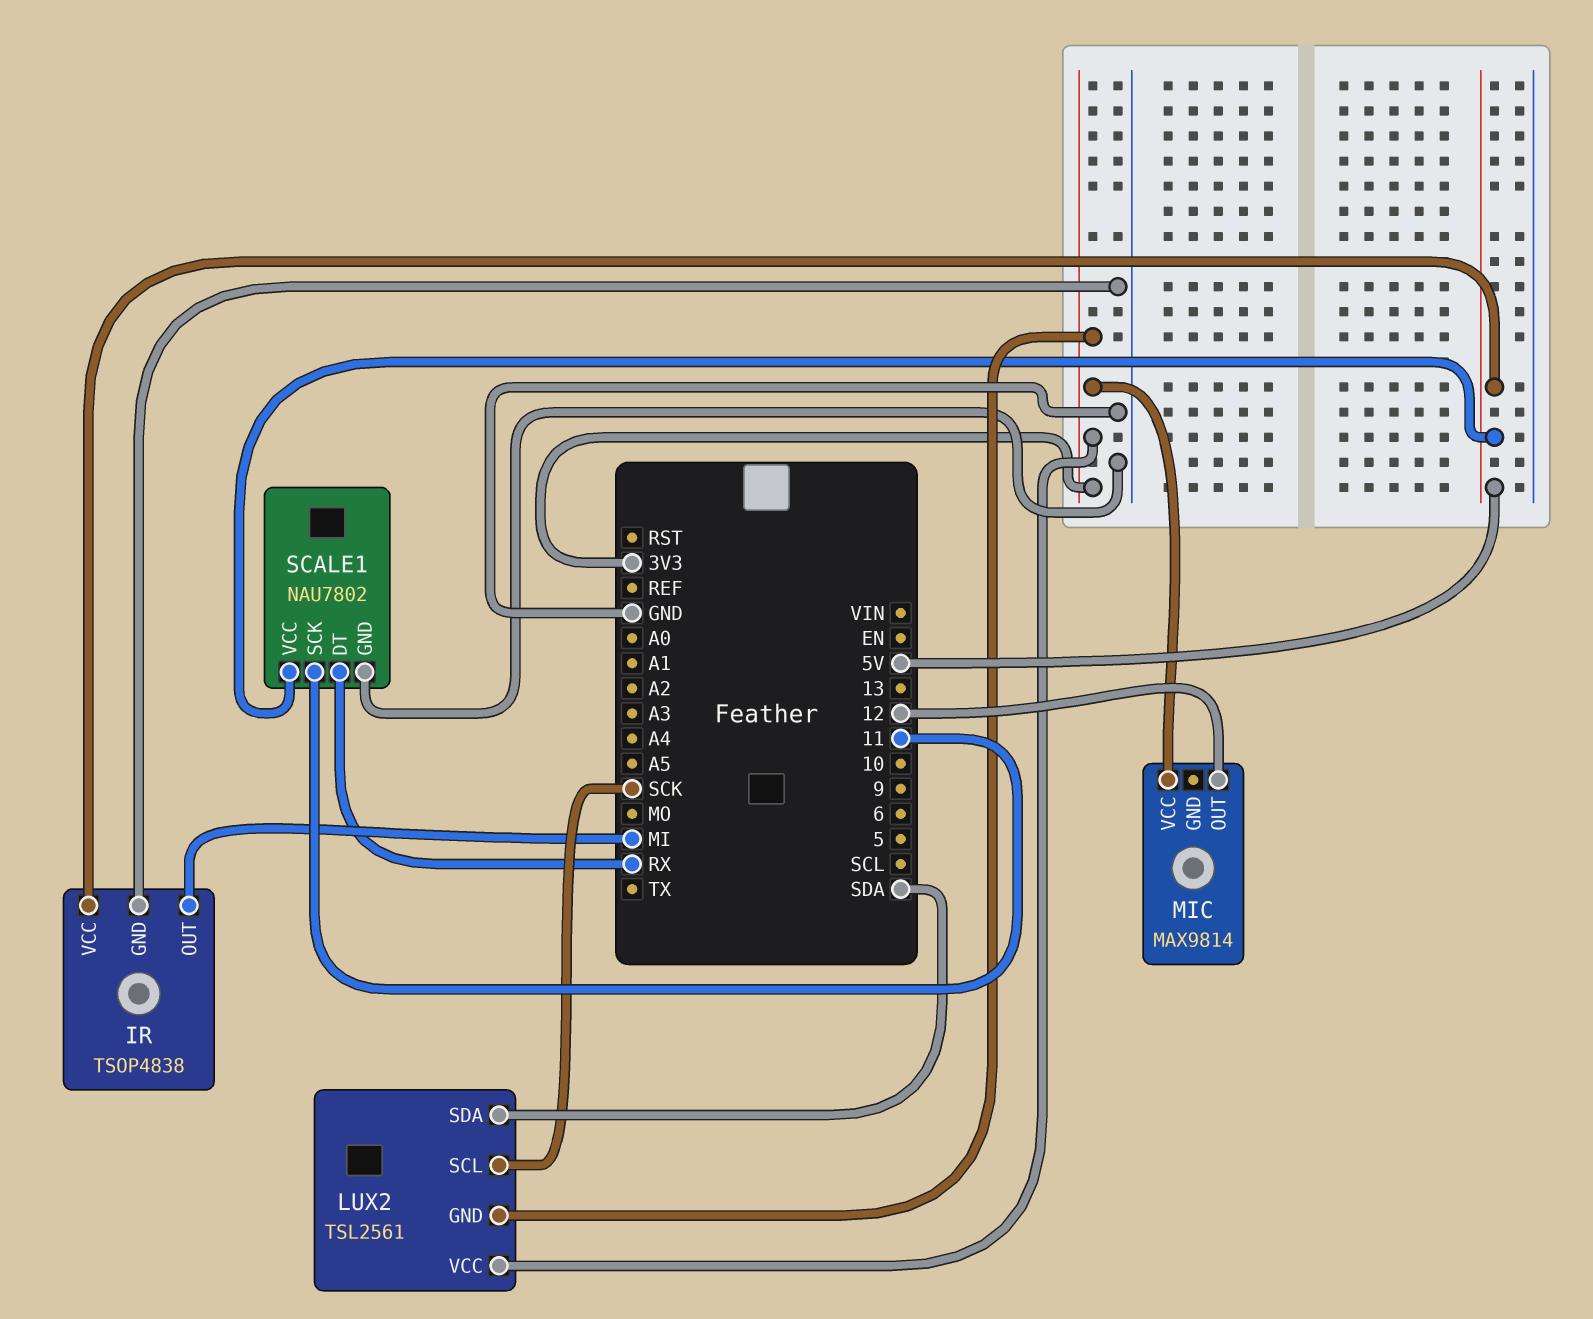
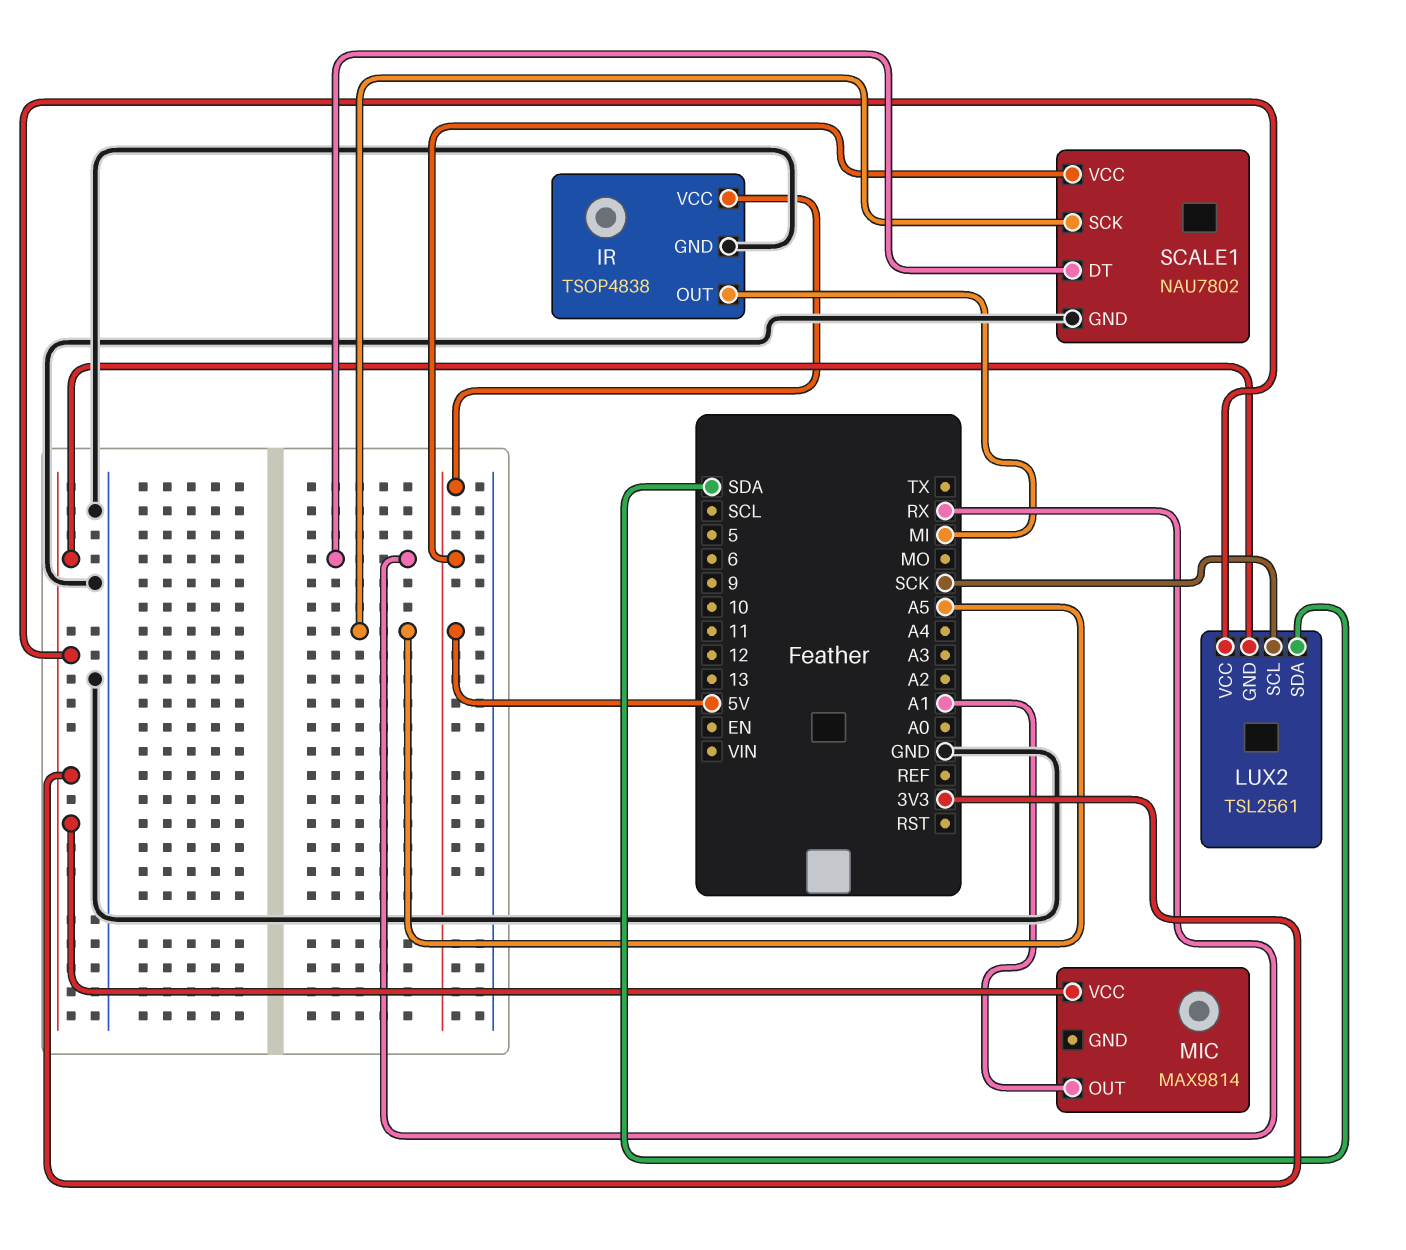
MIC pin OUT: 12 -> A1
SCALE1 pin SCK: 11 -> A5

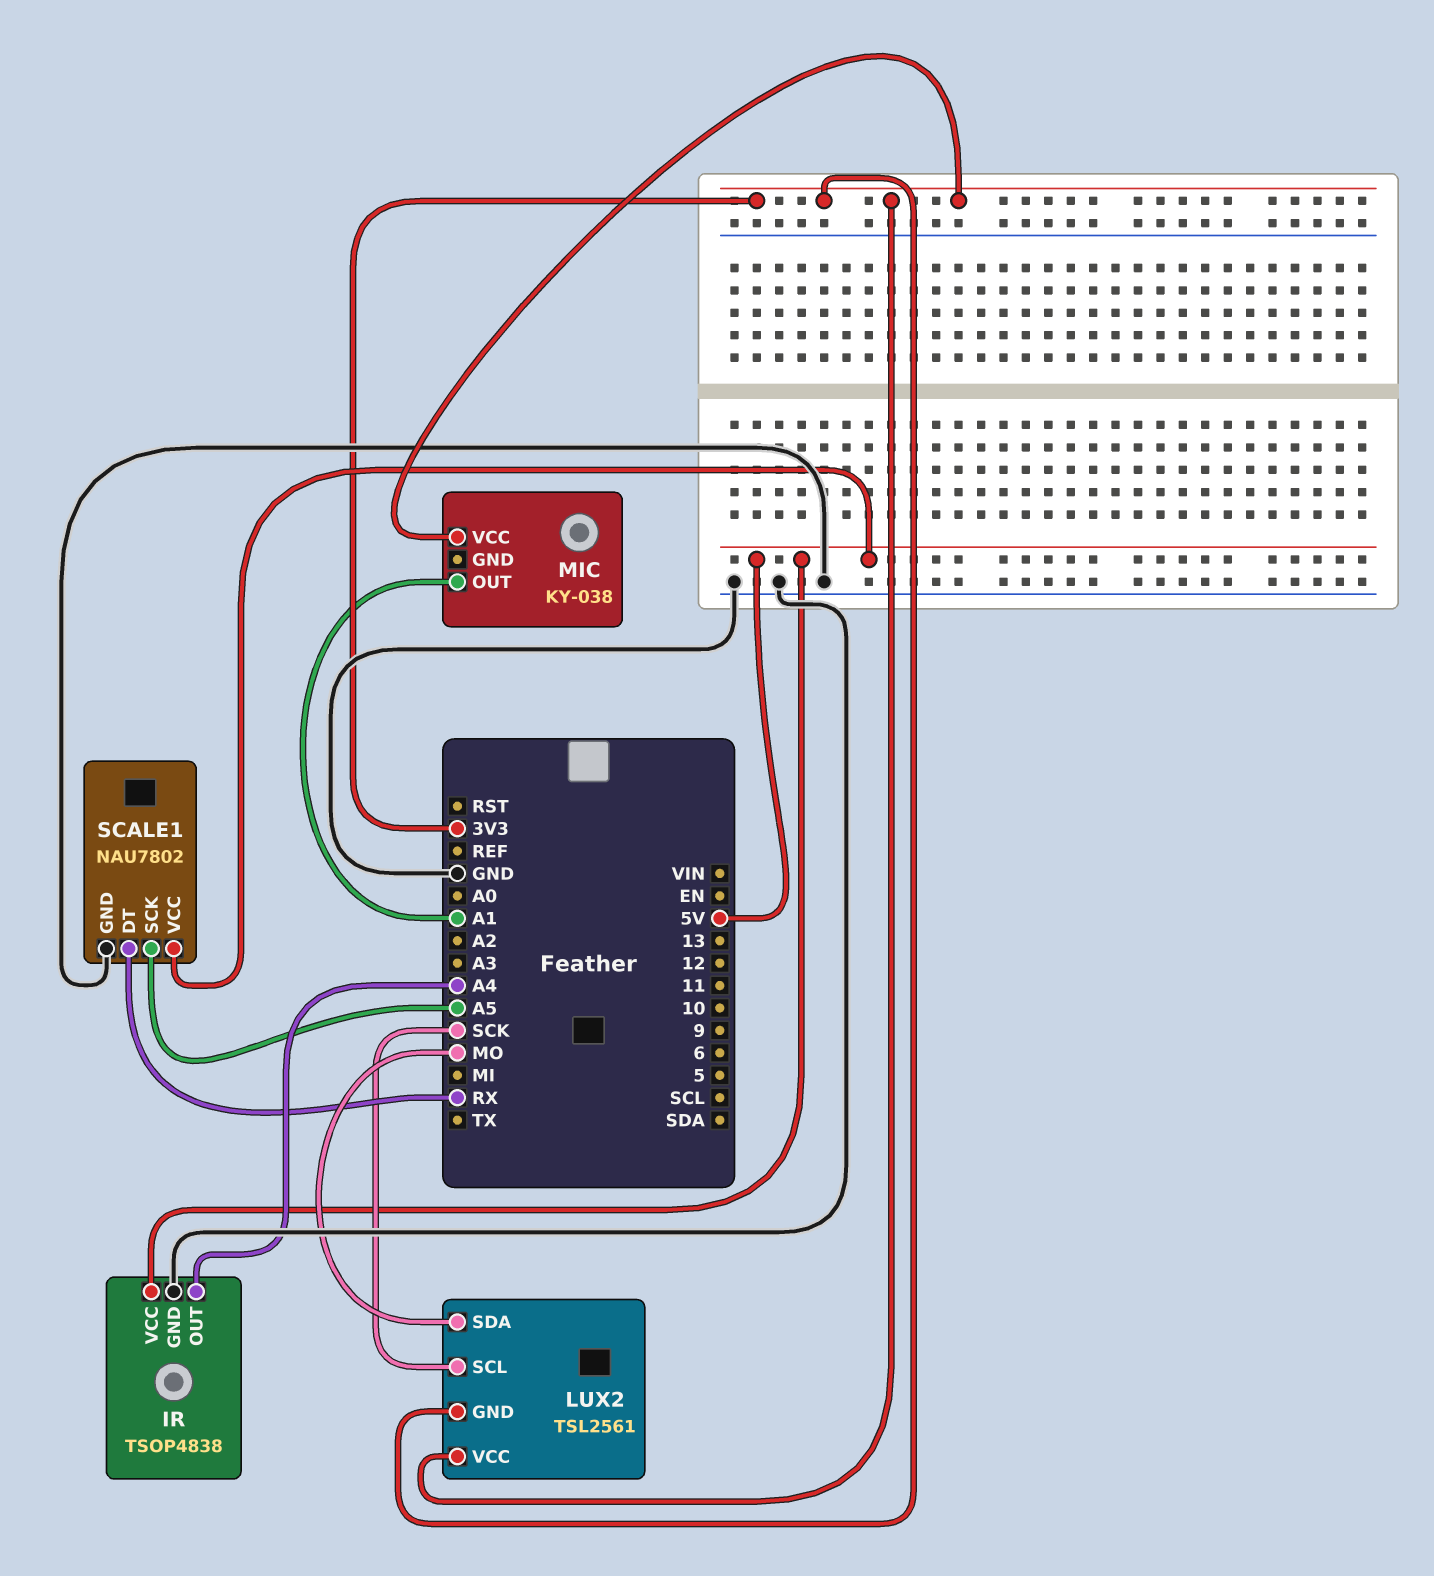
IR pin OUT: MI -> A4
LUX2 pin SDA: SDA -> MO
MIC: MAX9814 -> KY-038

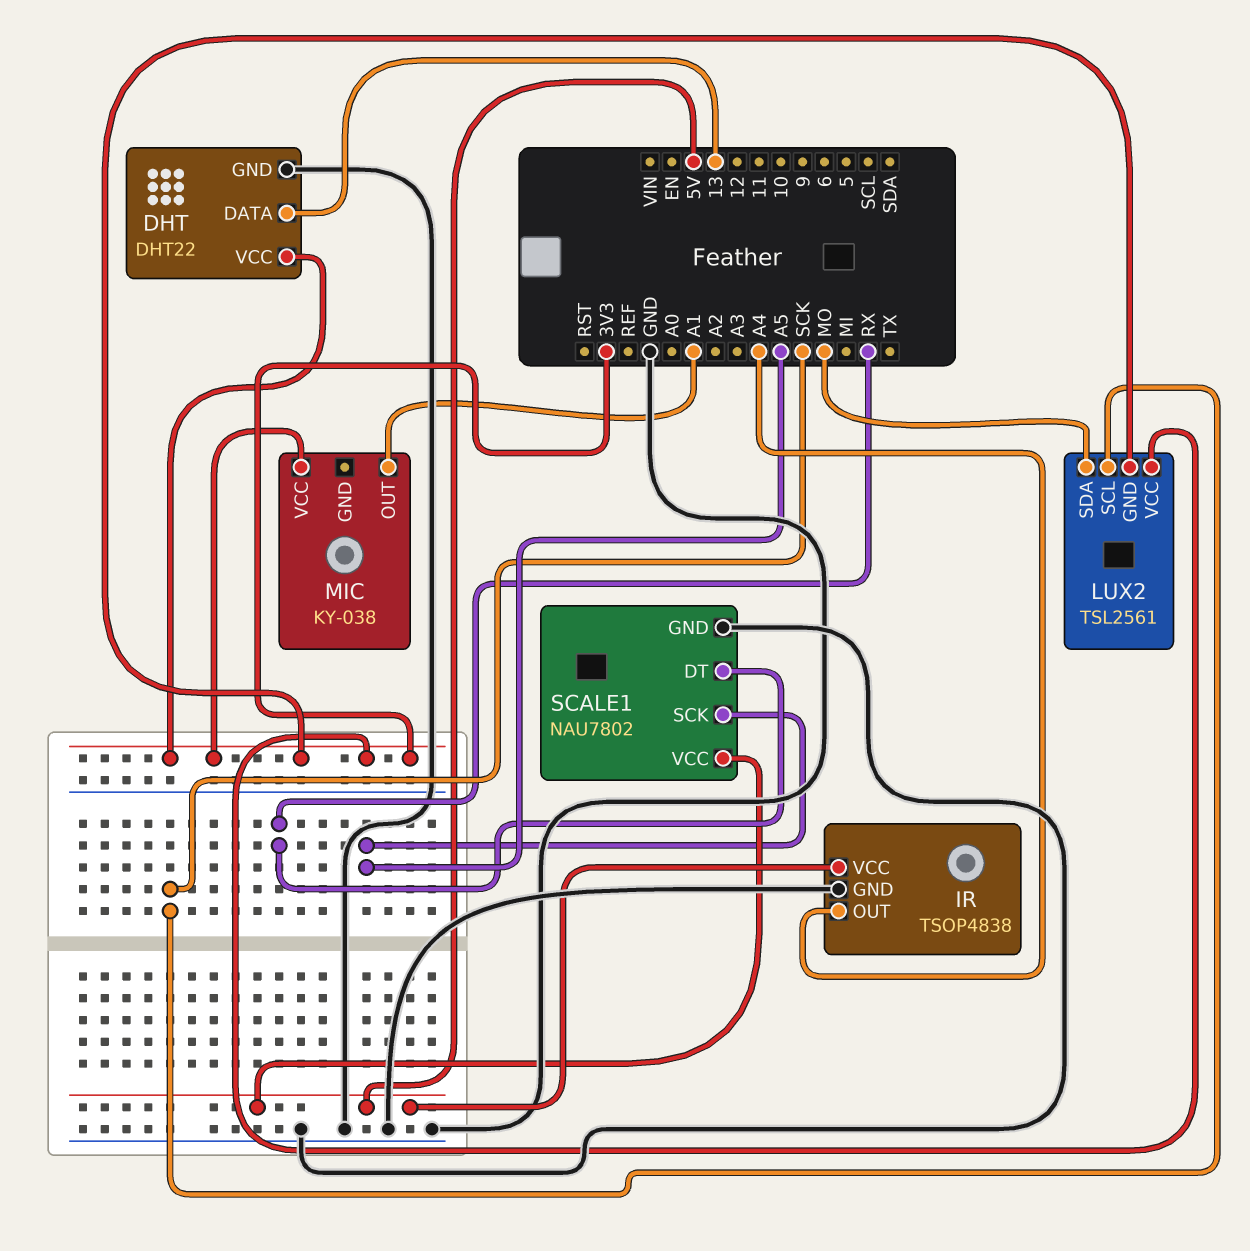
DHT: none -> DHT22
DHT pin DATA: none -> 13
DHT pin GND: none -> GND
DHT pin VCC: none -> 3V3

